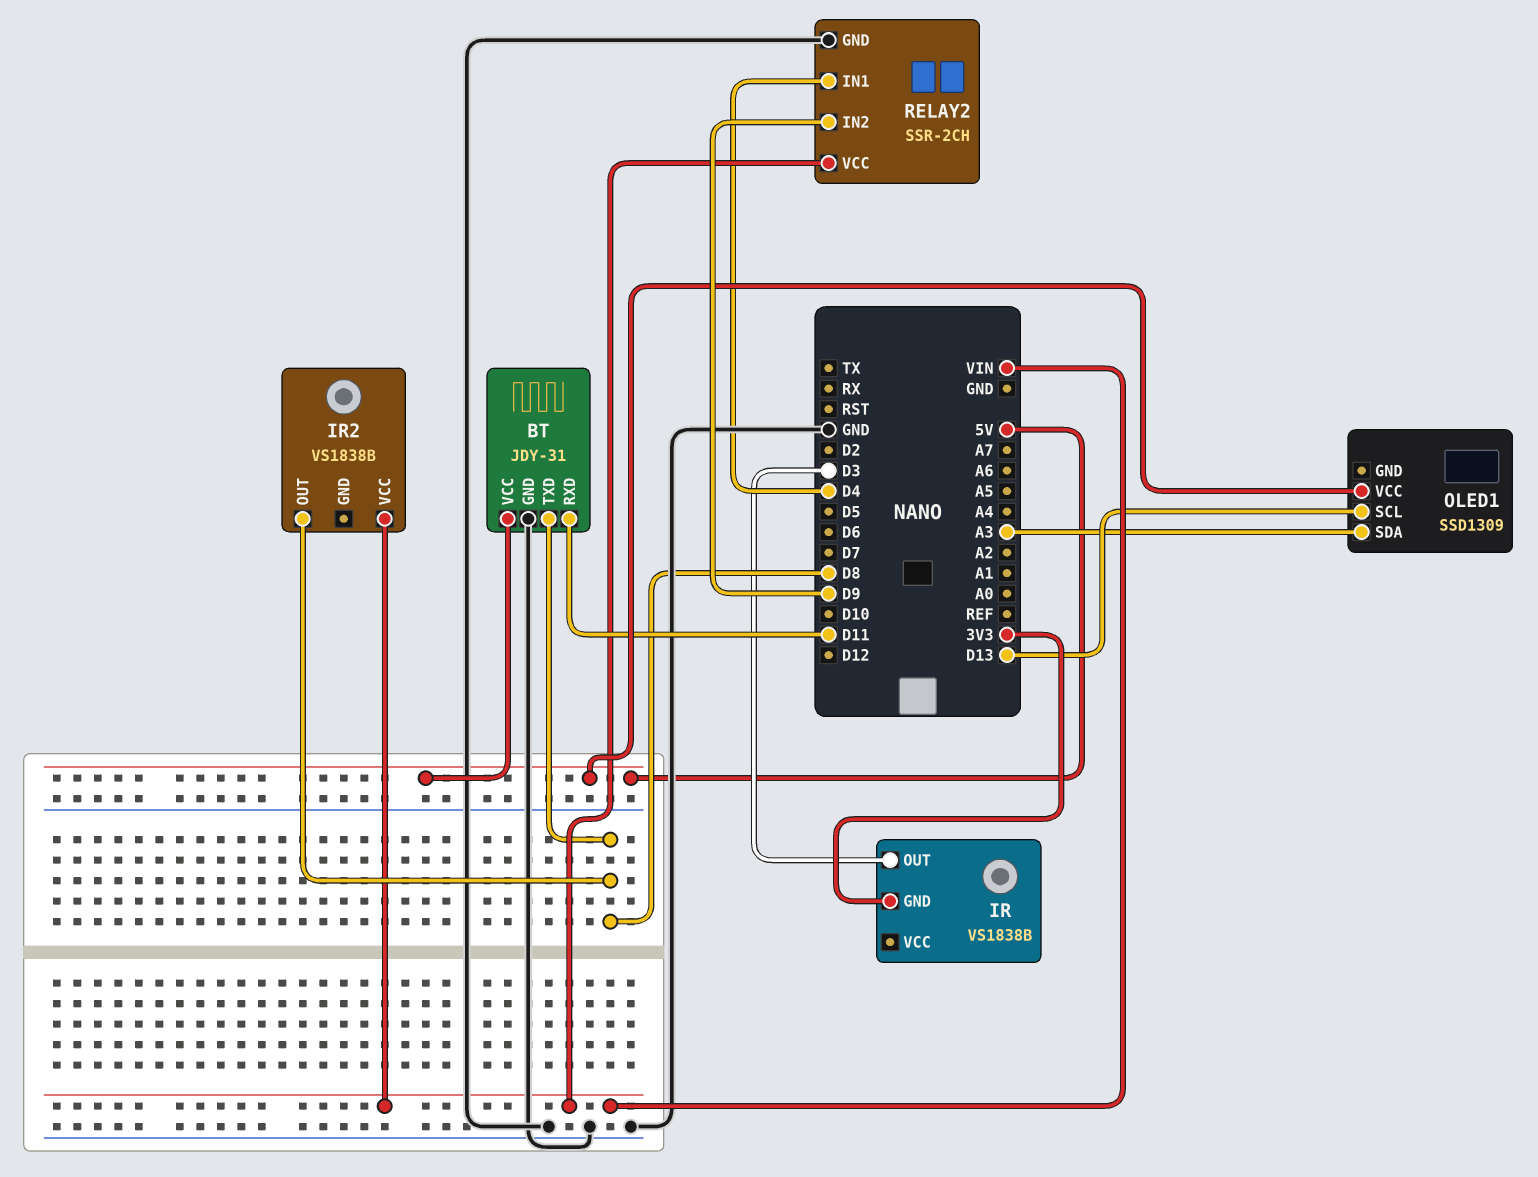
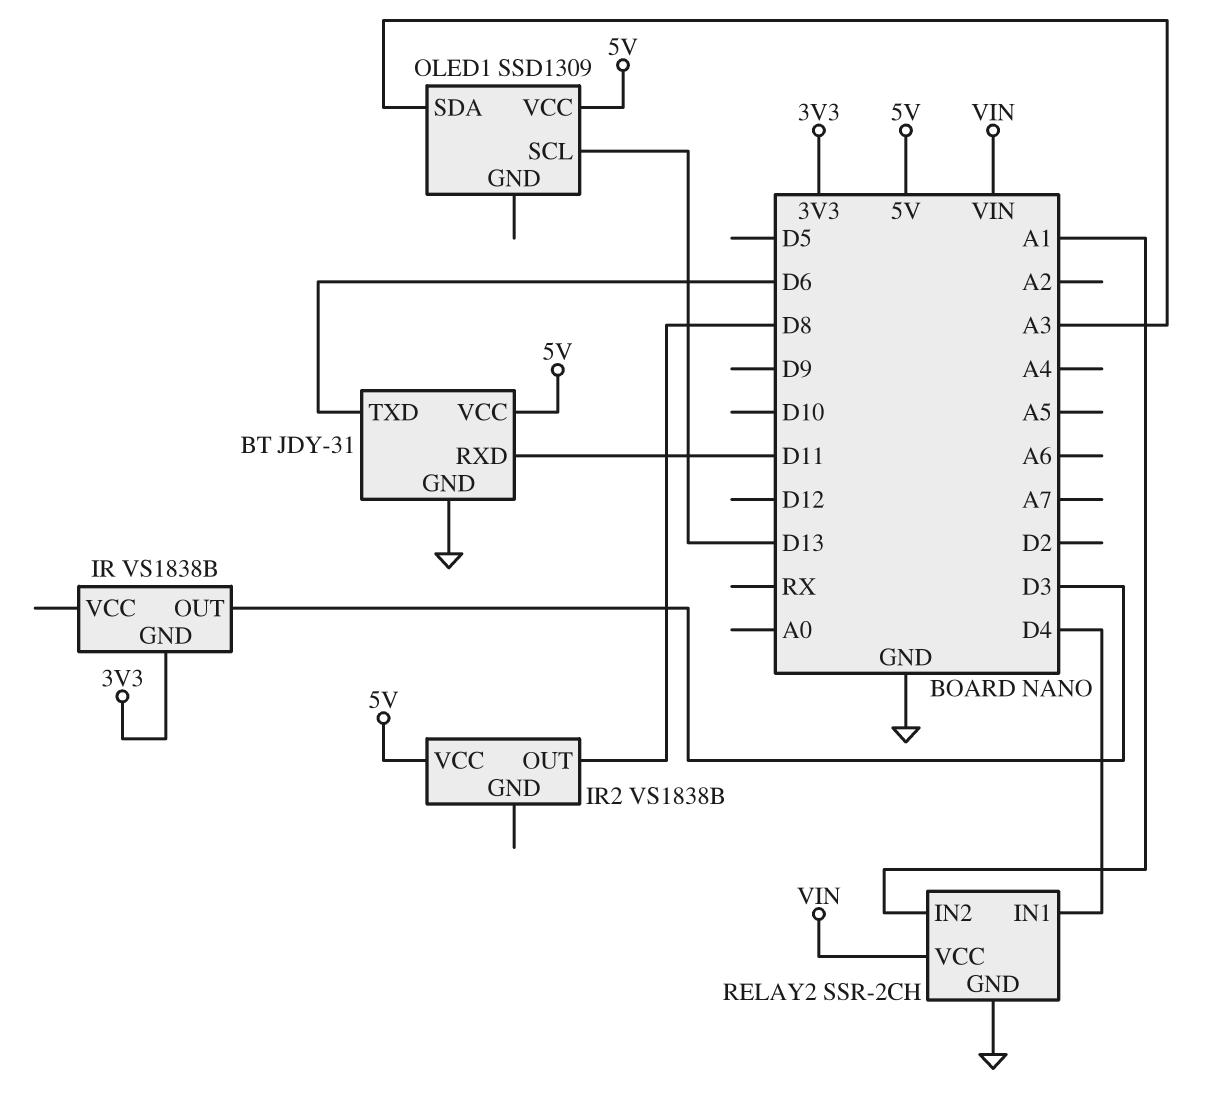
BT pin TXD: D8 -> D6
IR2 pin VCC: VIN -> 5V
RELAY2 pin IN2: D9 -> A1

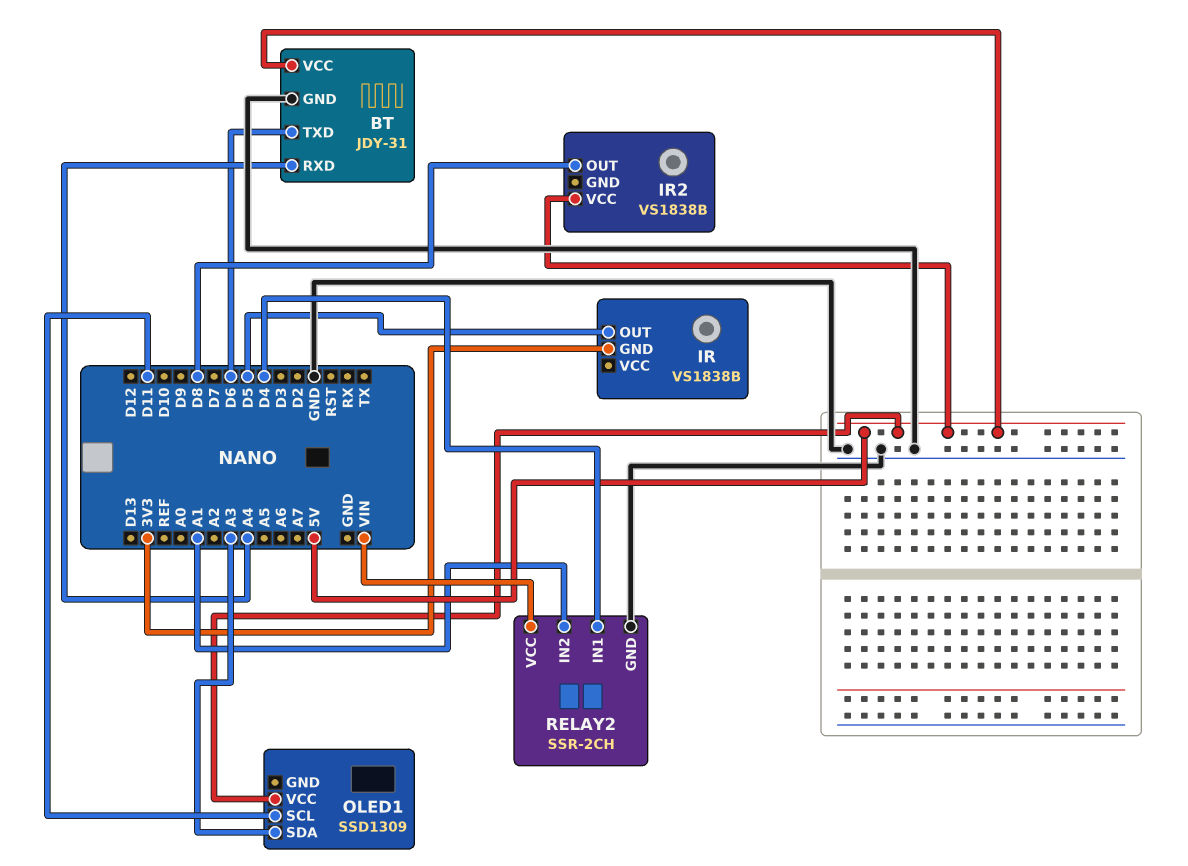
BT pin RXD: D11 -> A4
IR pin OUT: D3 -> D5
OLED1 pin SCL: D13 -> D11

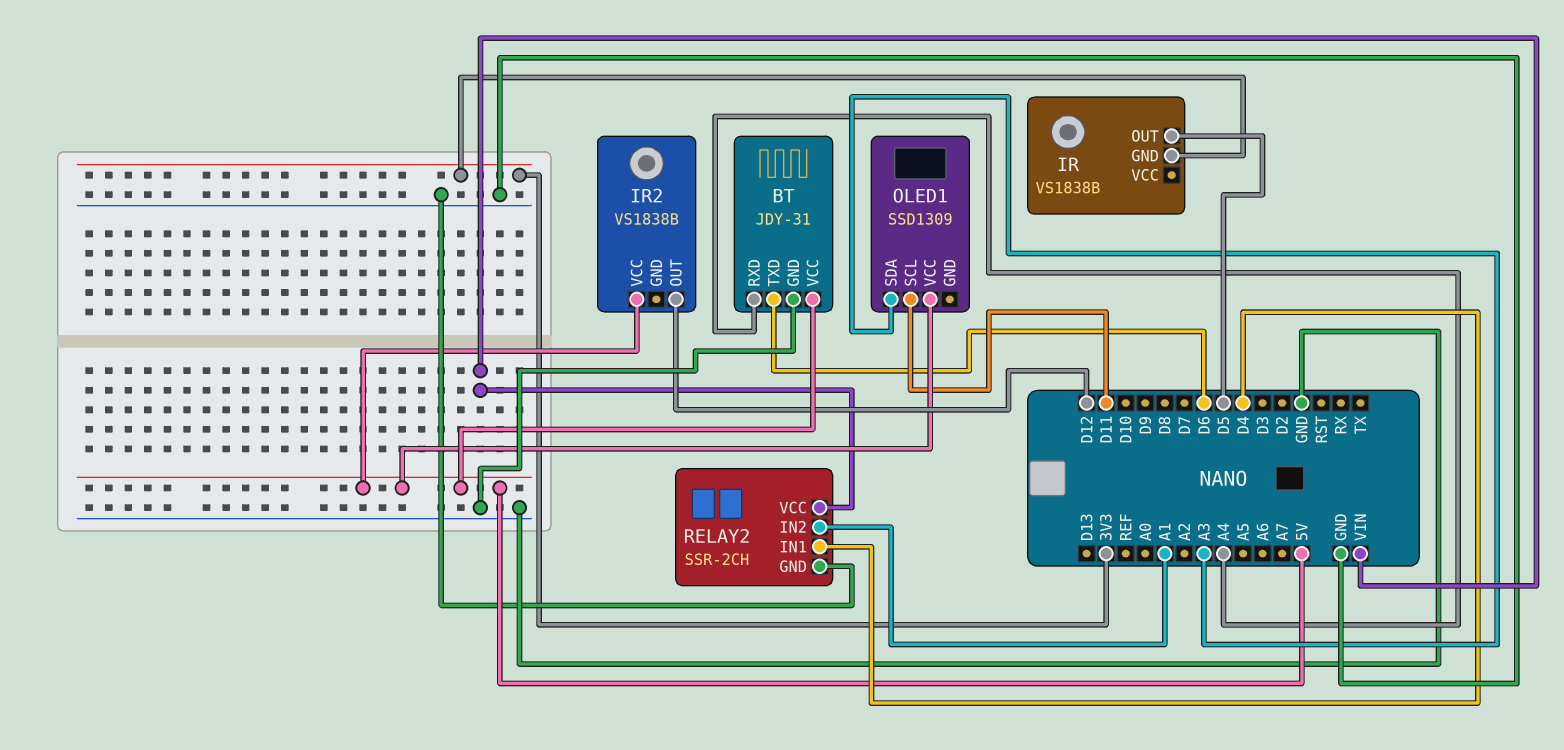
IR2 pin OUT: D8 -> D12

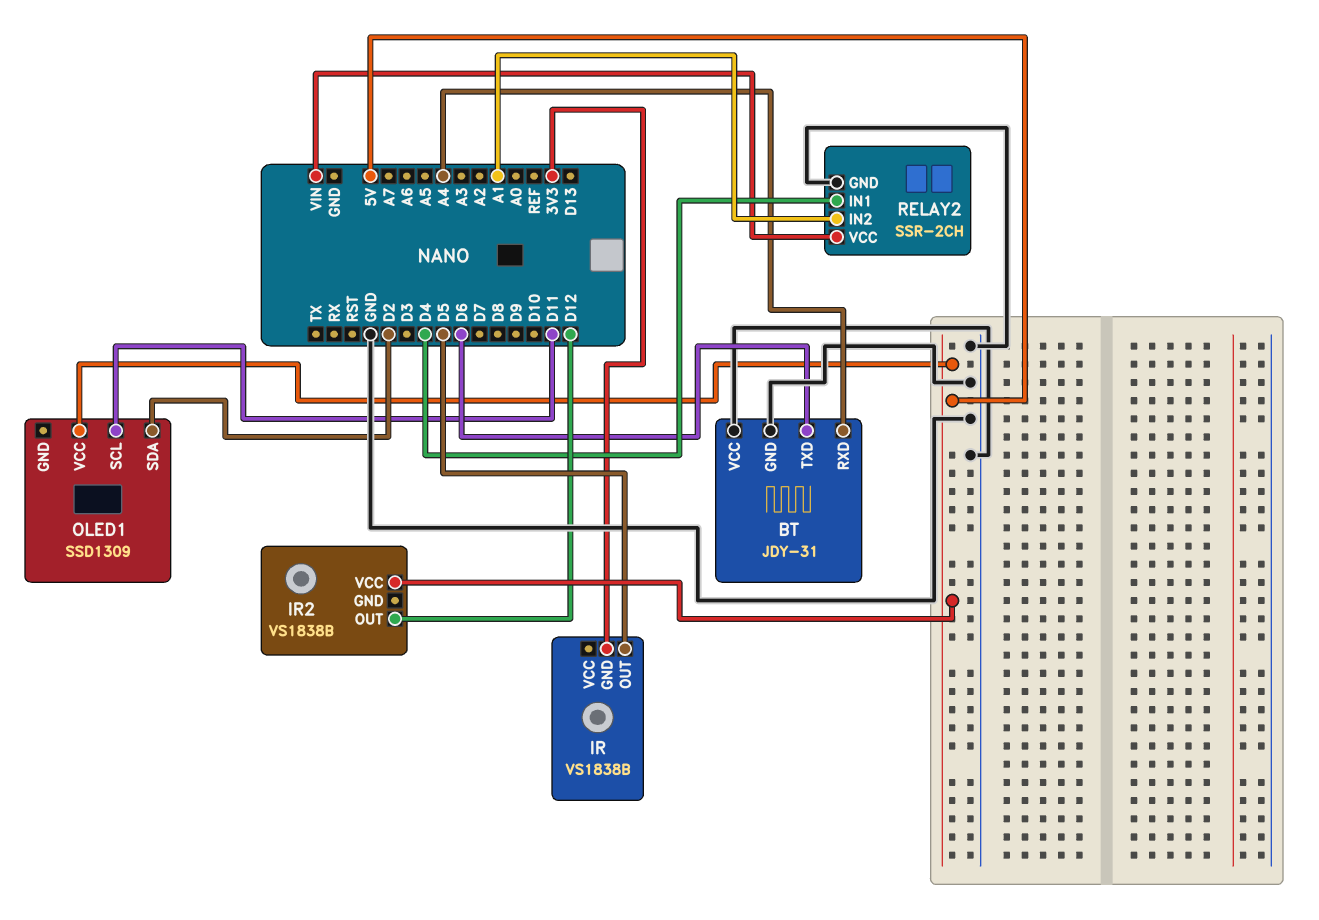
BT pin VCC: 5V -> GND
OLED1 pin SDA: A3 -> D2

